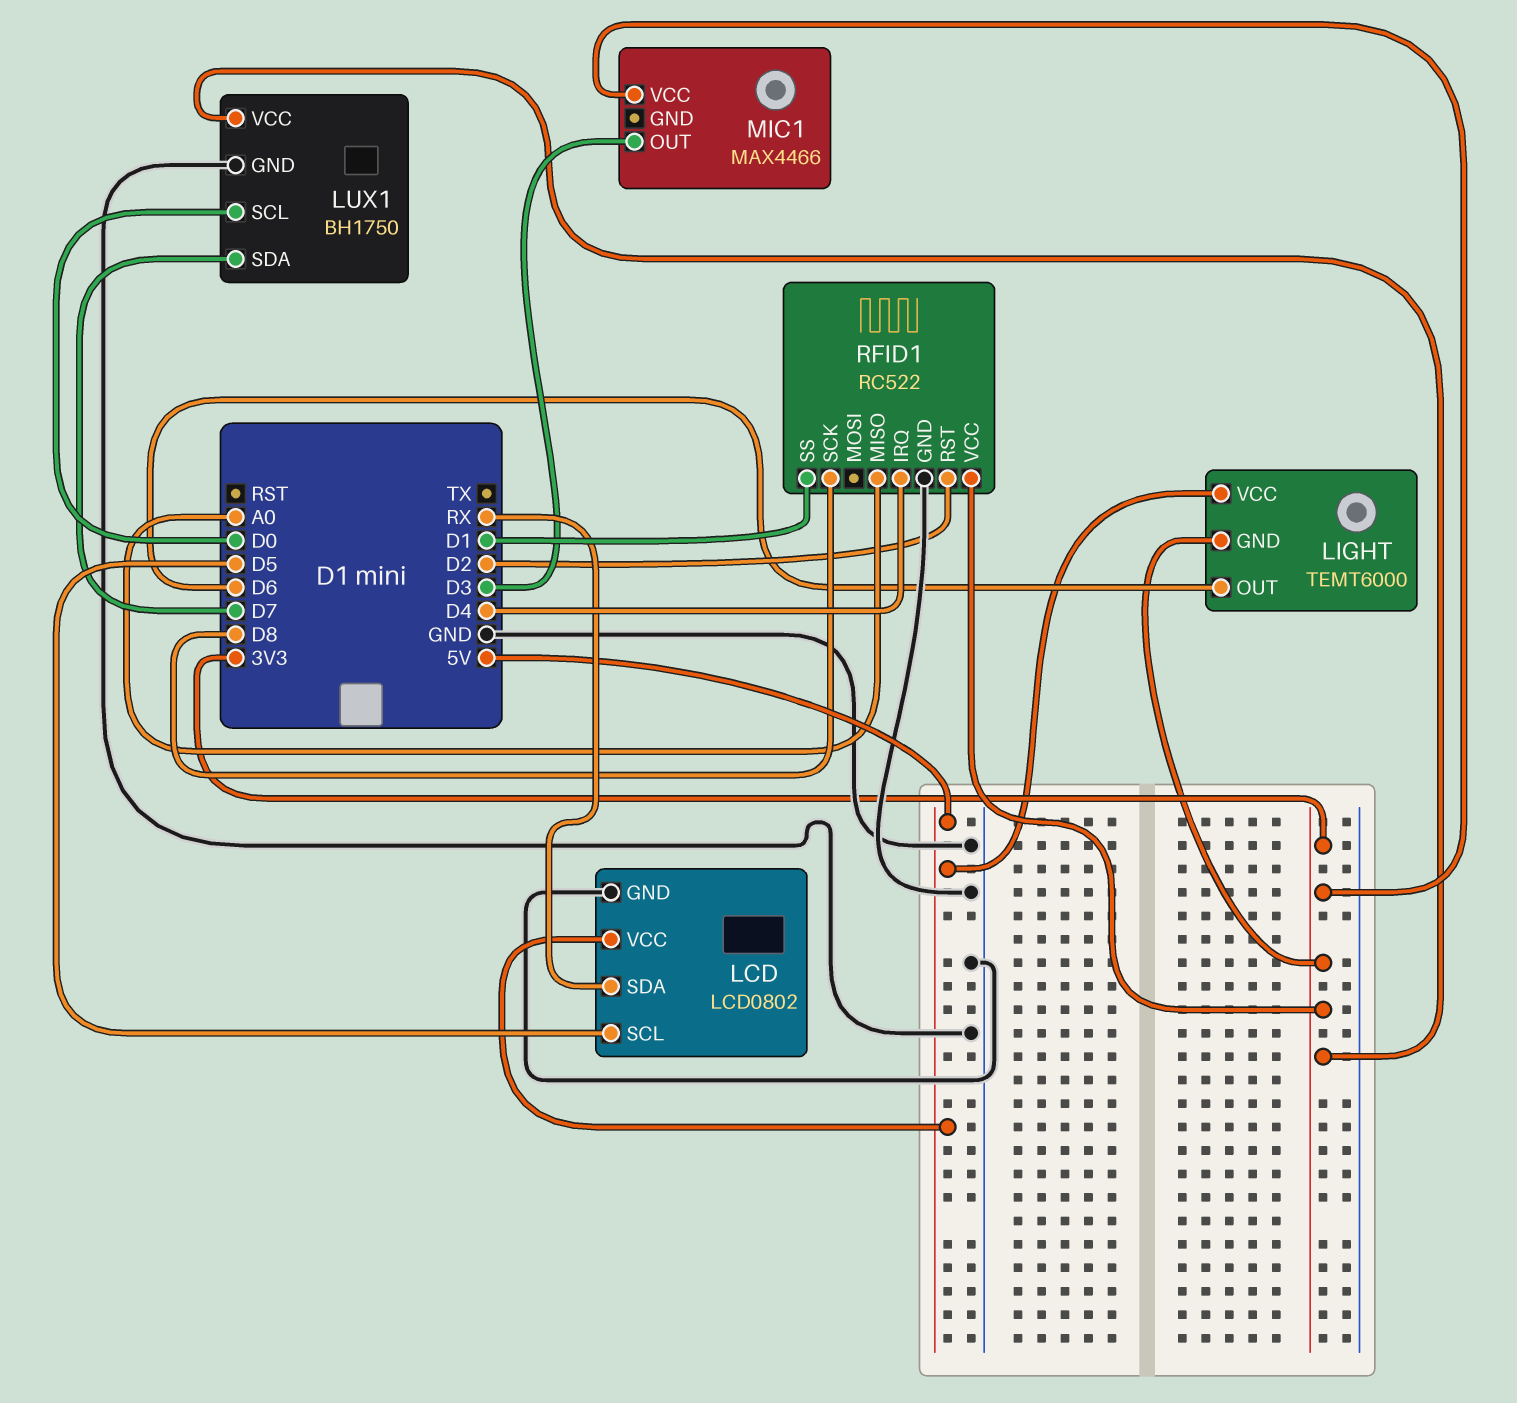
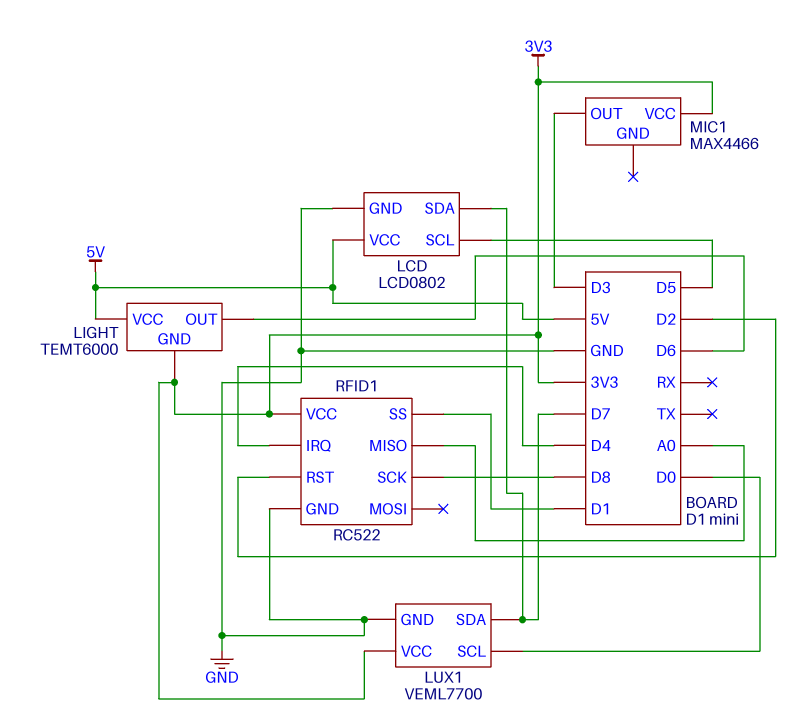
LCD pin SDA: RX -> D7
LUX1: BH1750 -> VEML7700

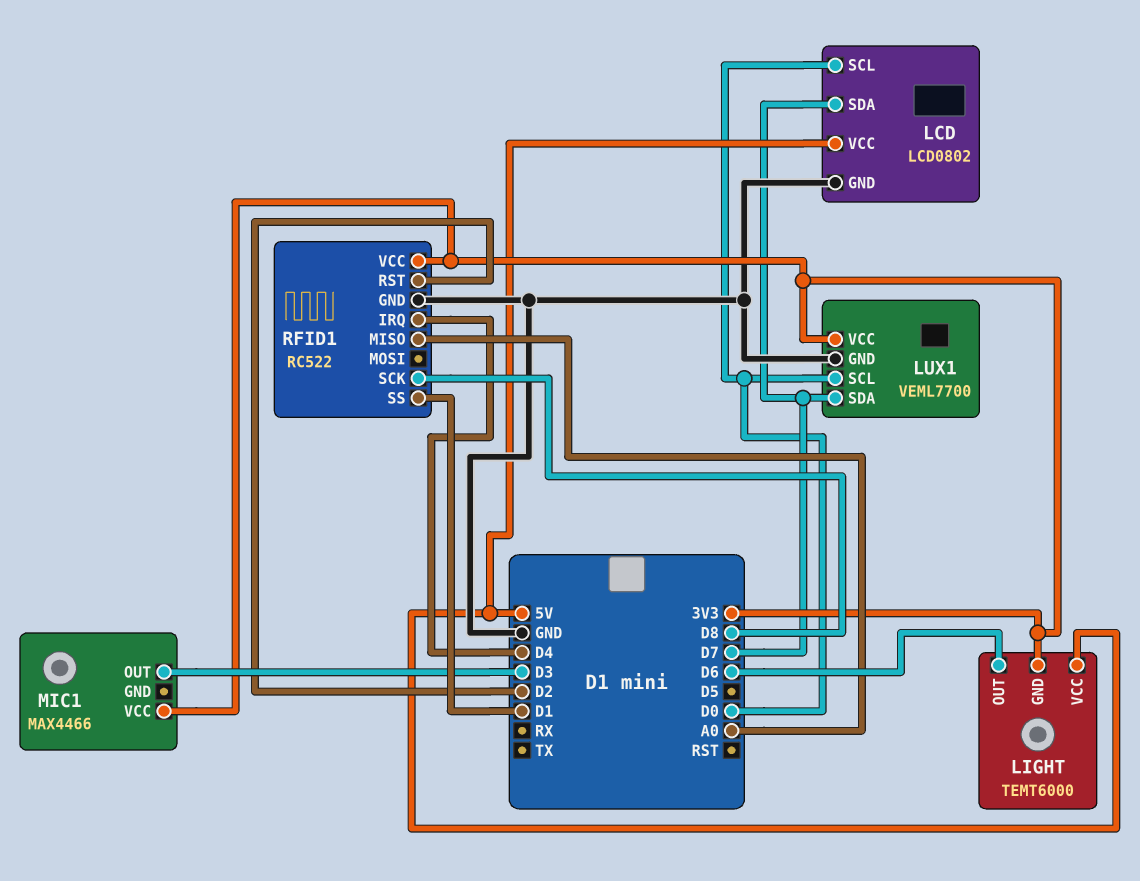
LCD pin SCL: D5 -> D0

